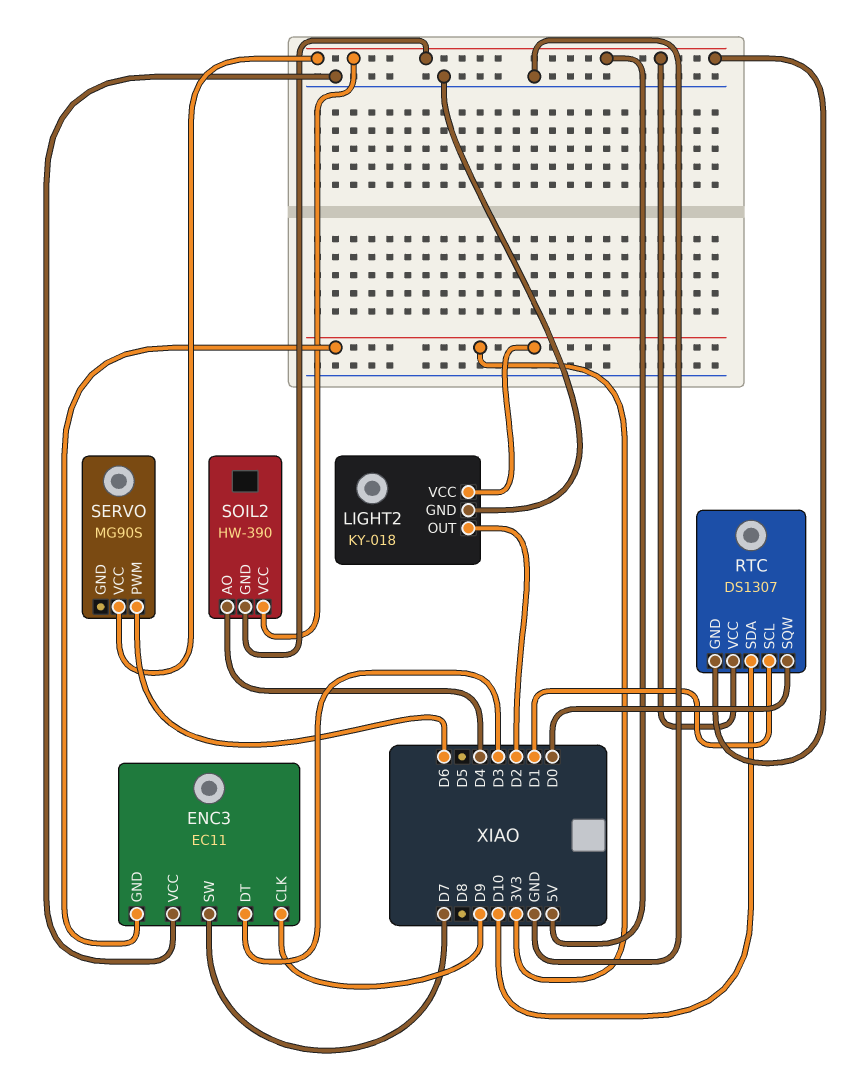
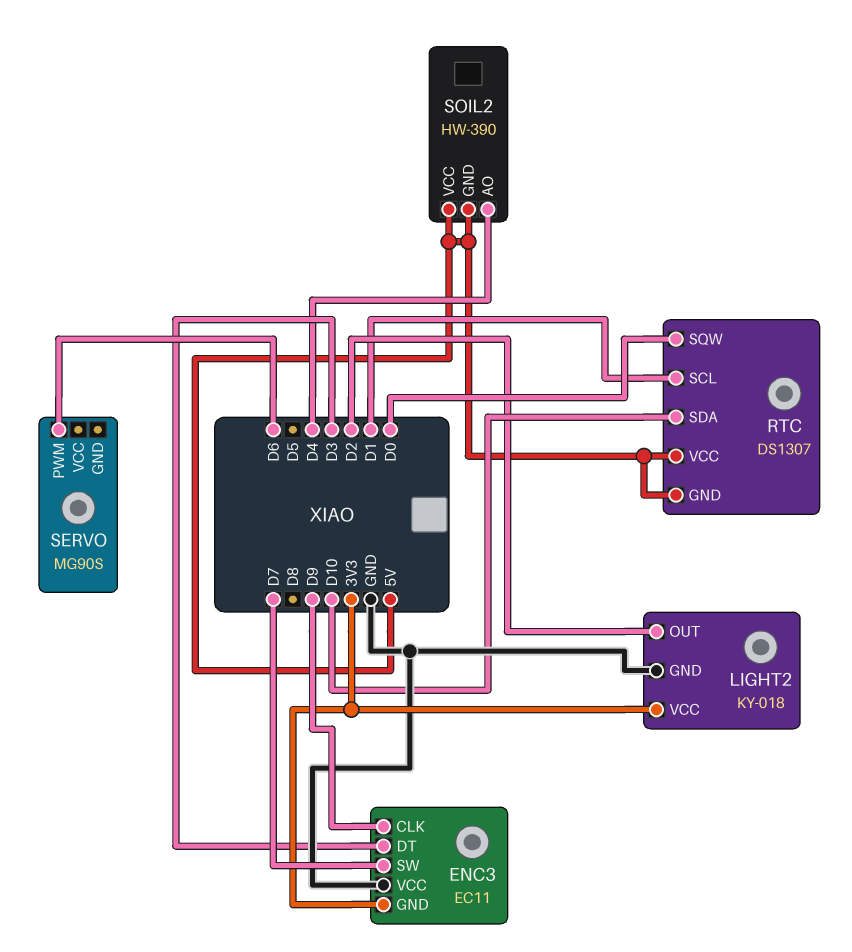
SERVO pin VCC: 5V -> none

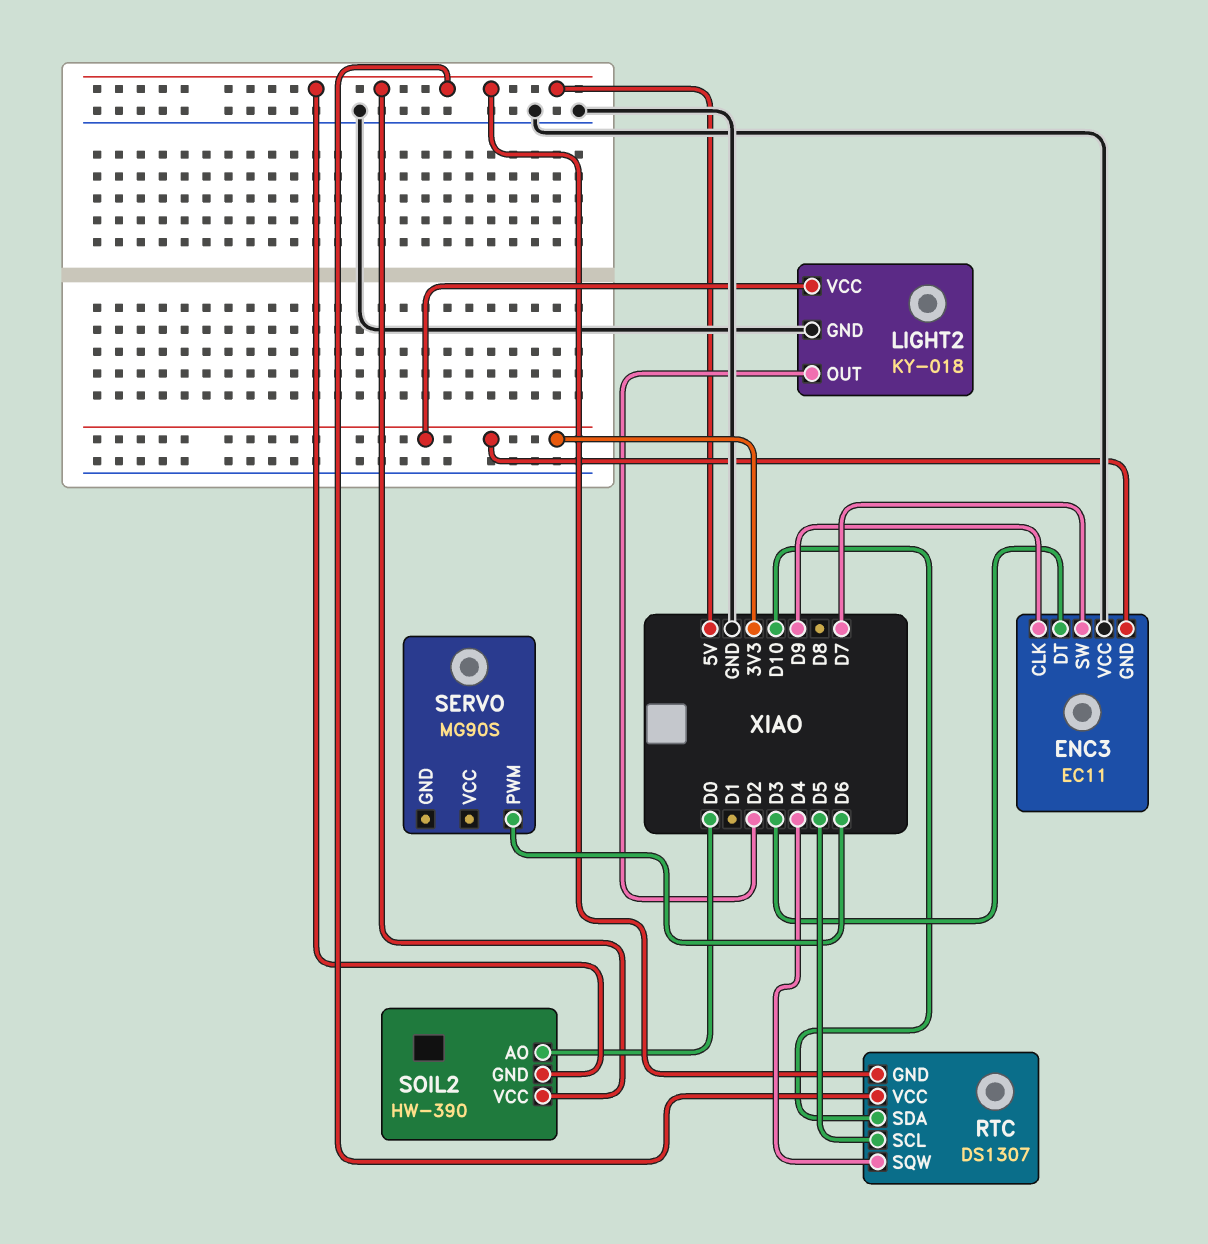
RTC pin SCL: D1 -> D5
RTC pin SQW: D0 -> D4
SOIL2 pin AO: D4 -> D0

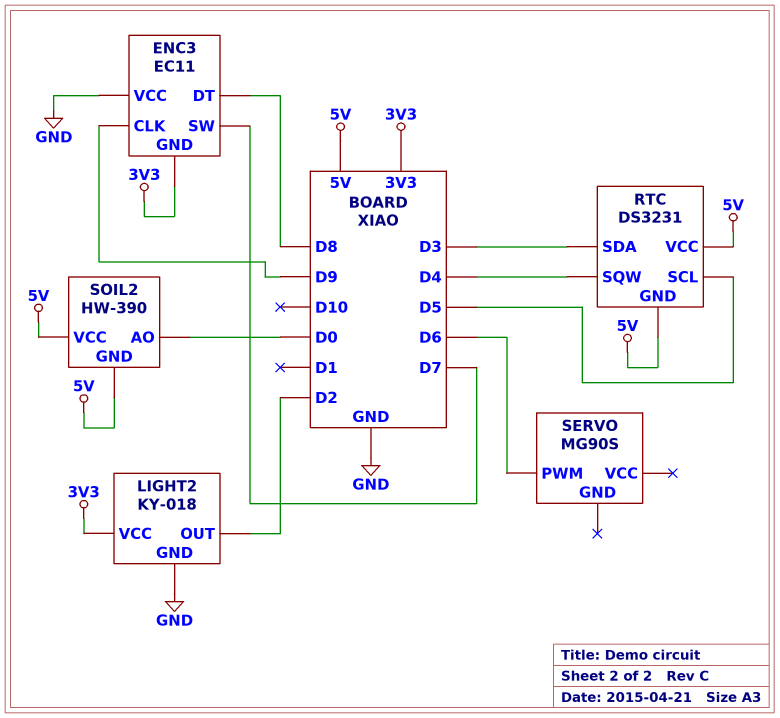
ENC3 pin DT: D3 -> D8
RTC: DS1307 -> DS3231
RTC pin SDA: D10 -> D3

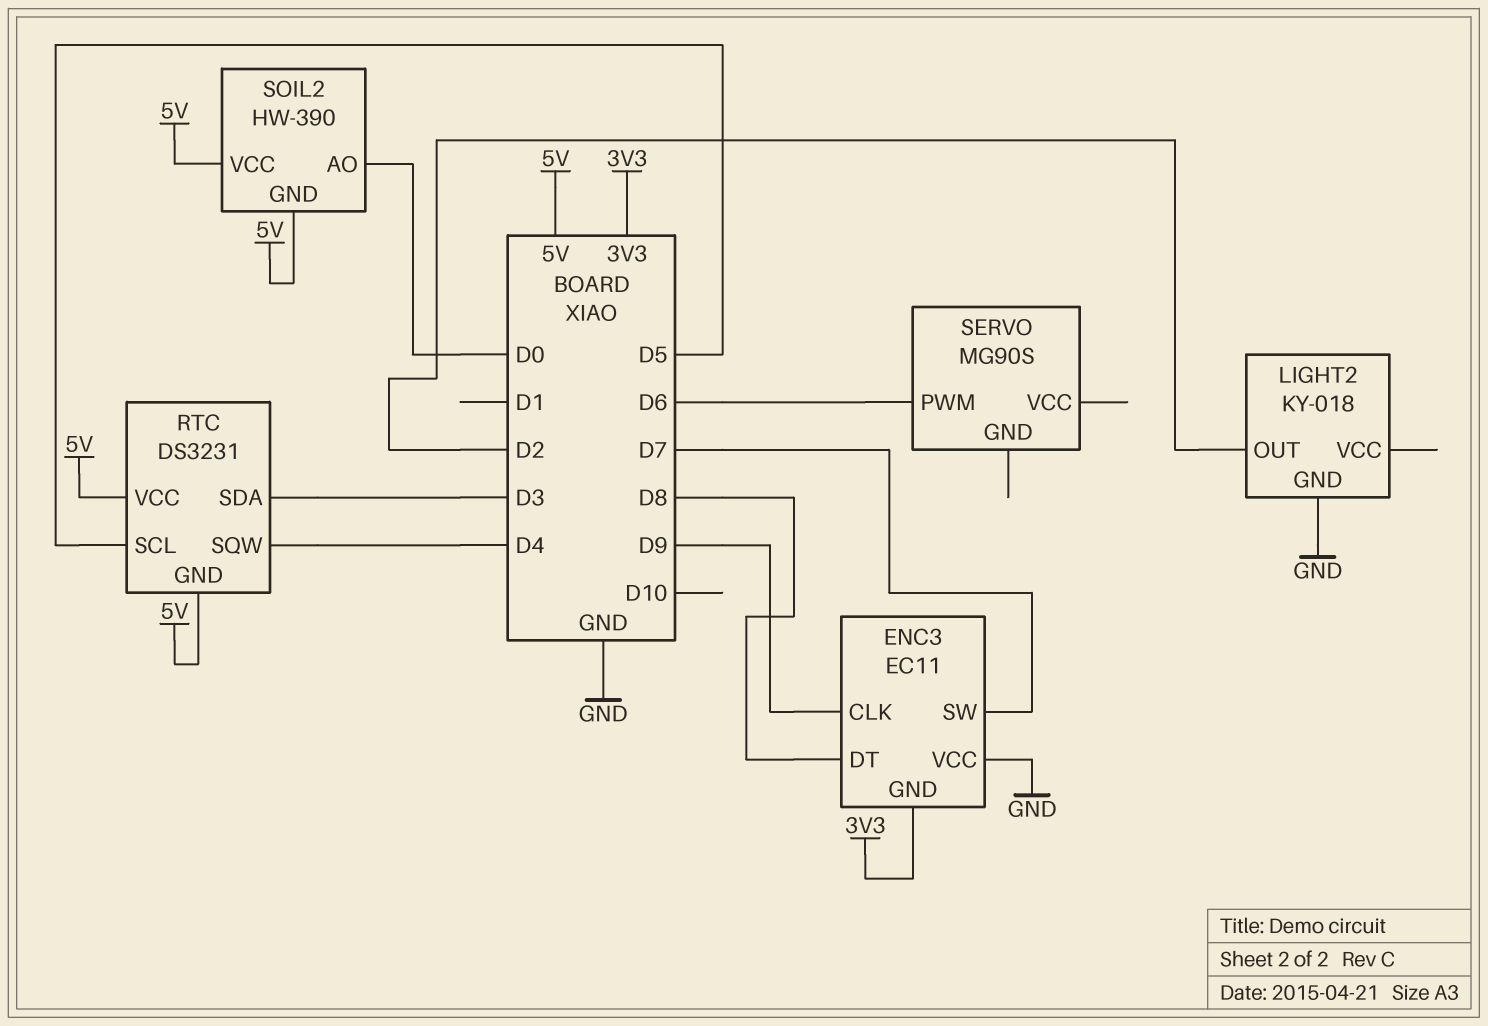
LIGHT2 pin VCC: 3V3 -> none

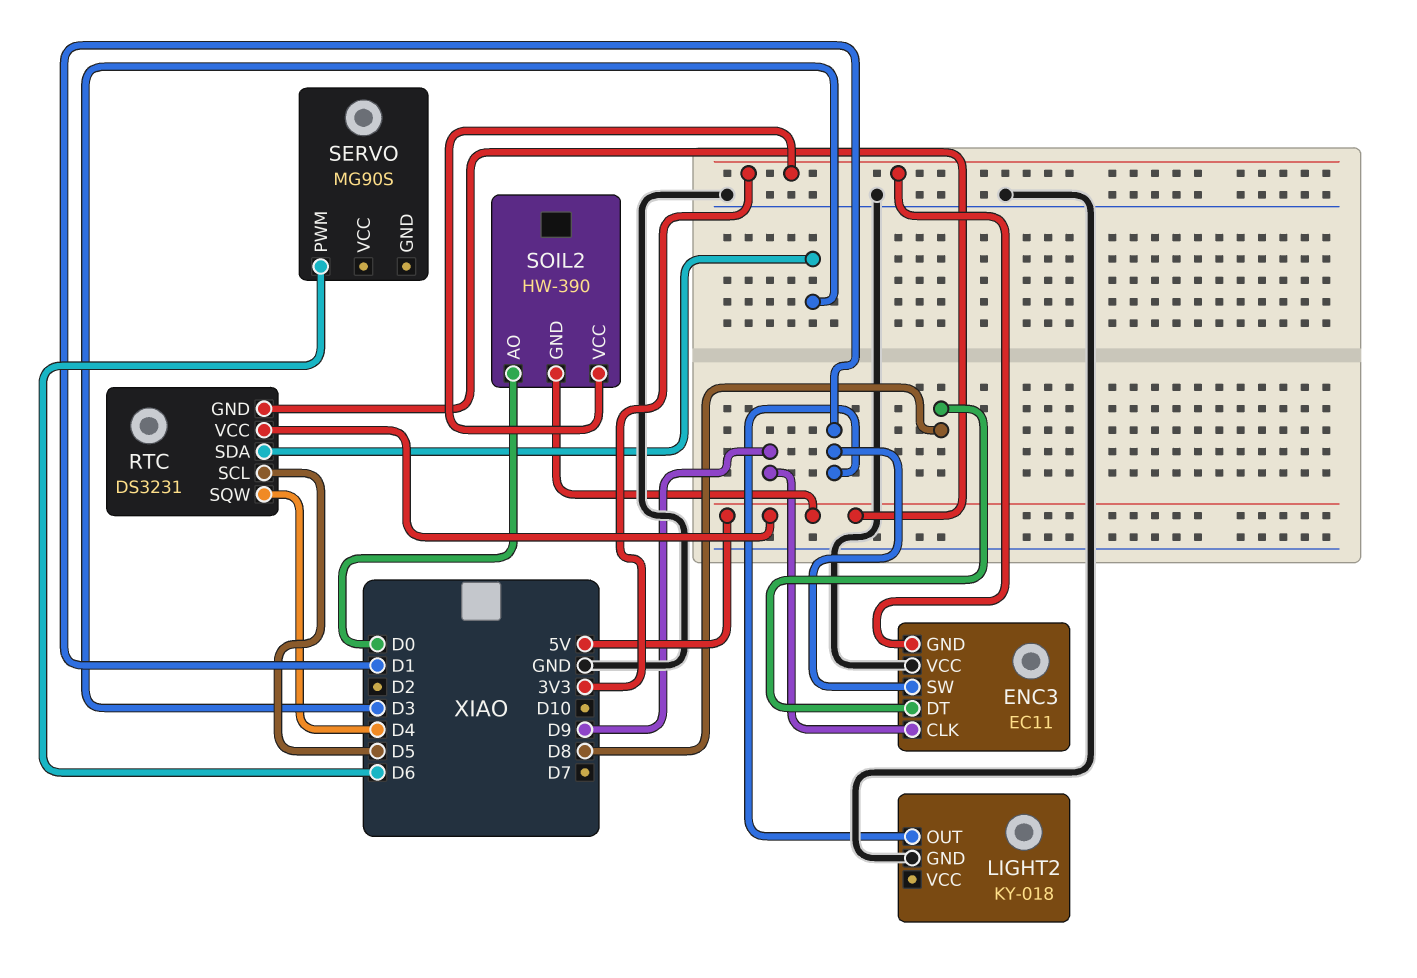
ENC3 pin SW: D7 -> D1
LIGHT2 pin OUT: D2 -> D1
SOIL2 pin VCC: 5V -> 3V3

